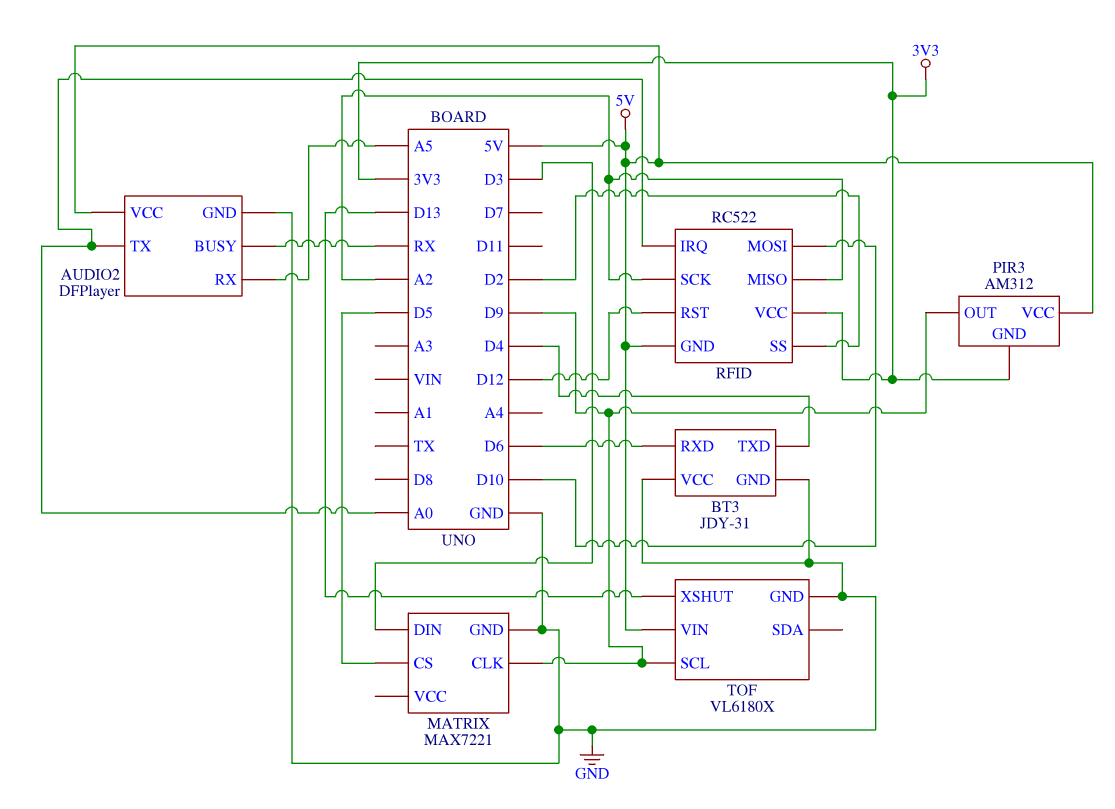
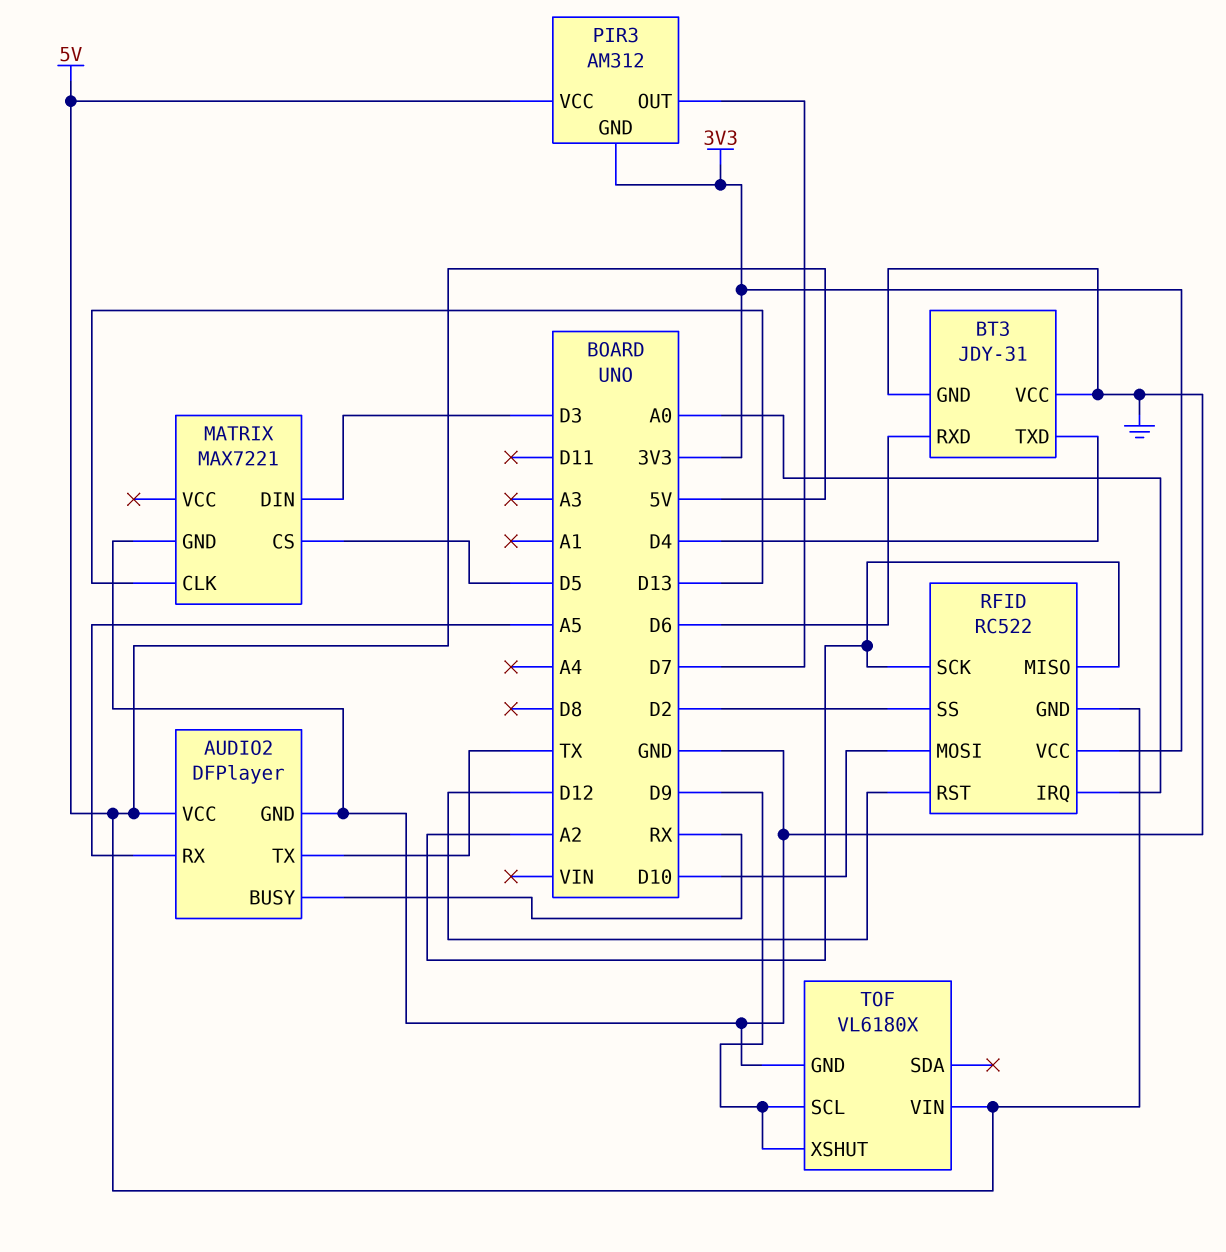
AUDIO2 pin TX: A0 -> TX
MATRIX pin CLK: D9 -> D13
PIR3 pin OUT: D9 -> D7
TOF pin XSHUT: D13 -> D9

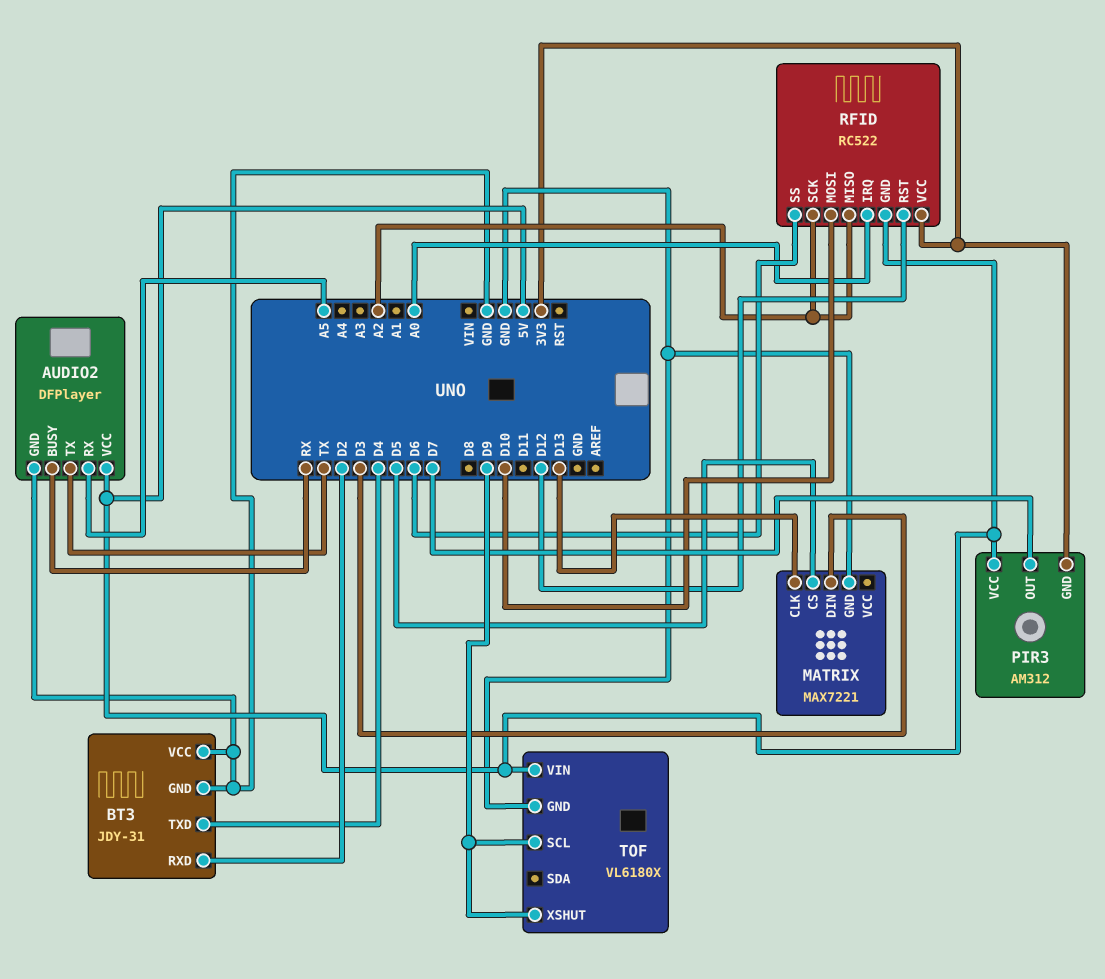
BT3 pin RXD: D6 -> D2
RFID pin SS: D2 -> D6

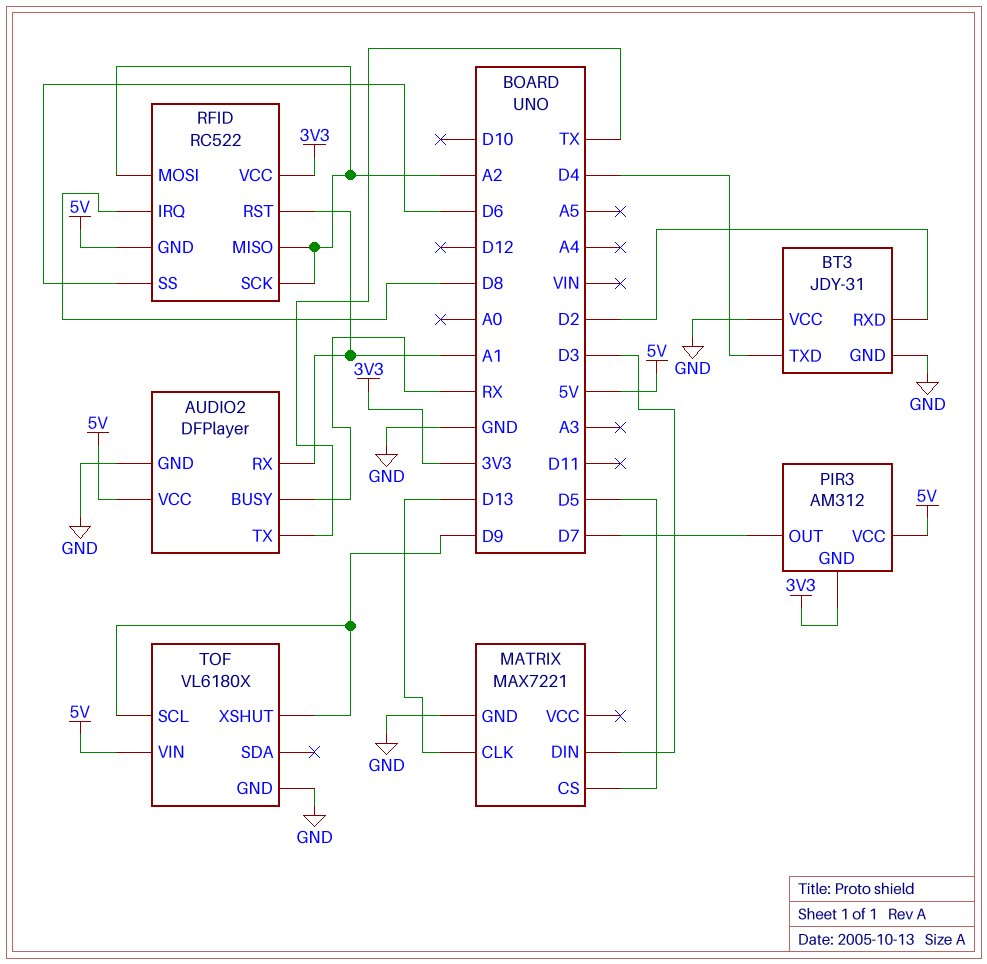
AUDIO2 pin RX: A5 -> A1
RFID pin IRQ: A0 -> D8
RFID pin MOSI: D10 -> A2
RFID pin RST: D12 -> A1

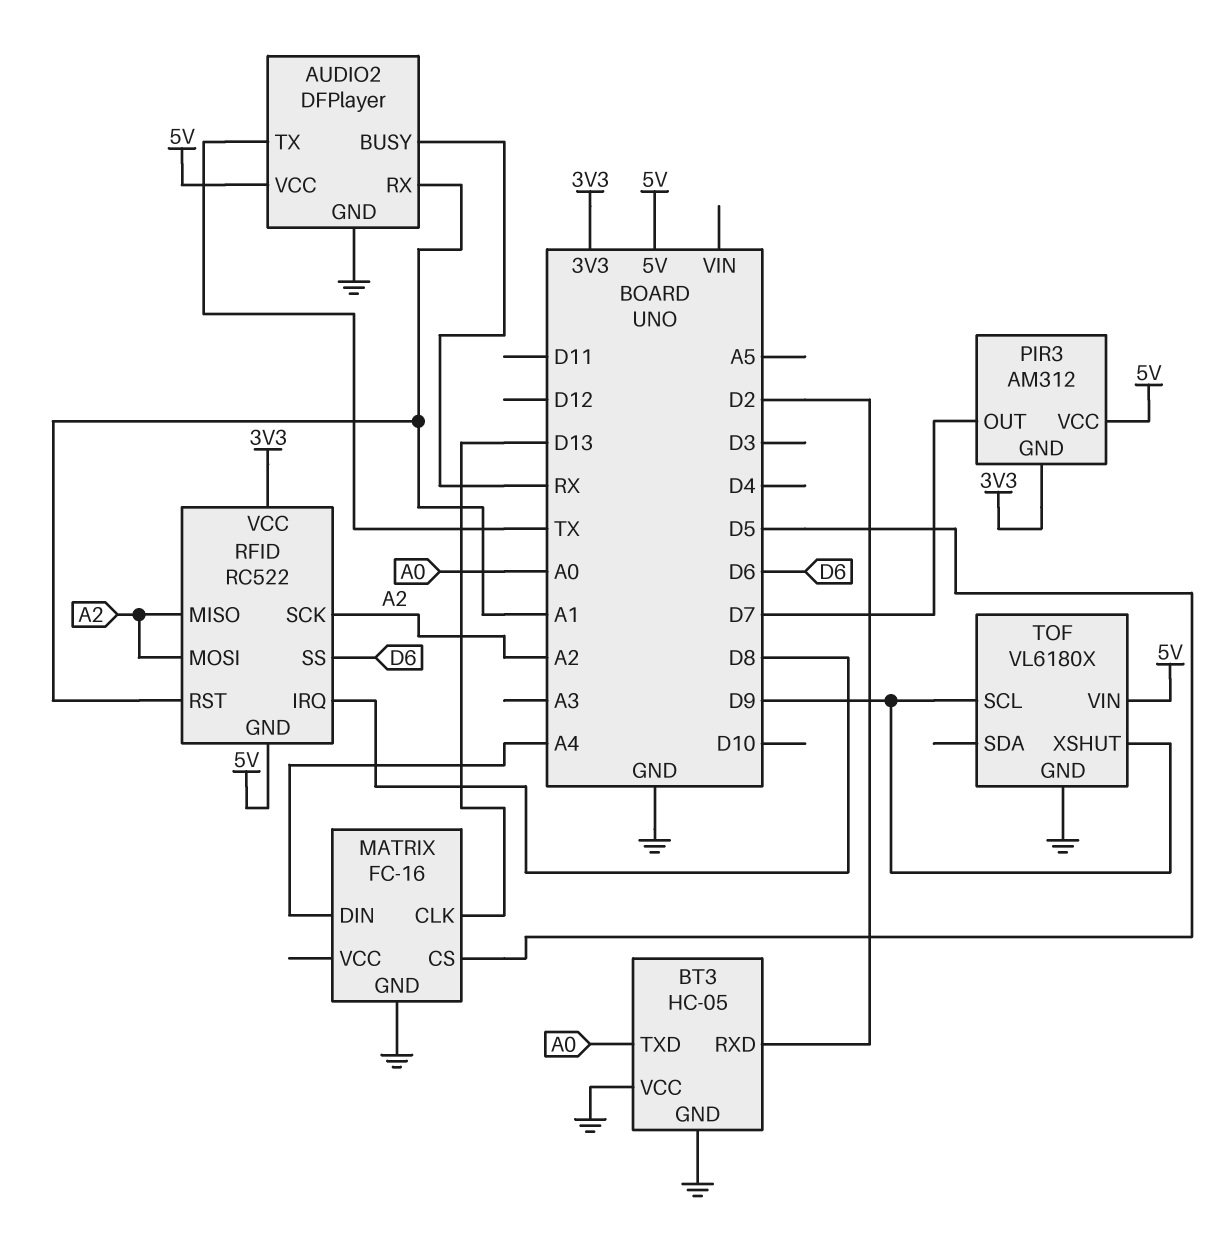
BT3: JDY-31 -> HC-05
BT3 pin TXD: D4 -> A0
MATRIX: MAX7221 -> FC-16
MATRIX pin DIN: D3 -> A4

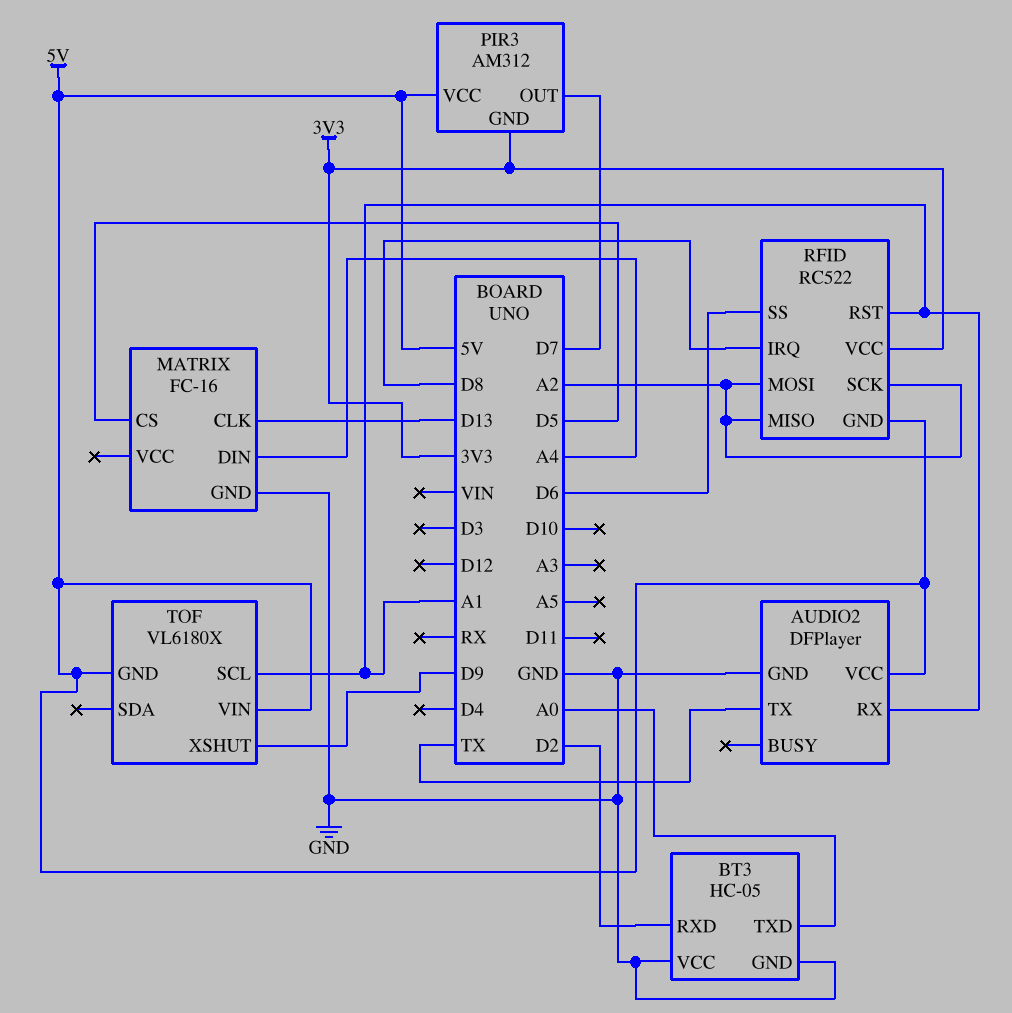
AUDIO2 pin BUSY: RX -> none
TOF pin GND: GND -> 5V
TOF pin SCL: D9 -> A1

